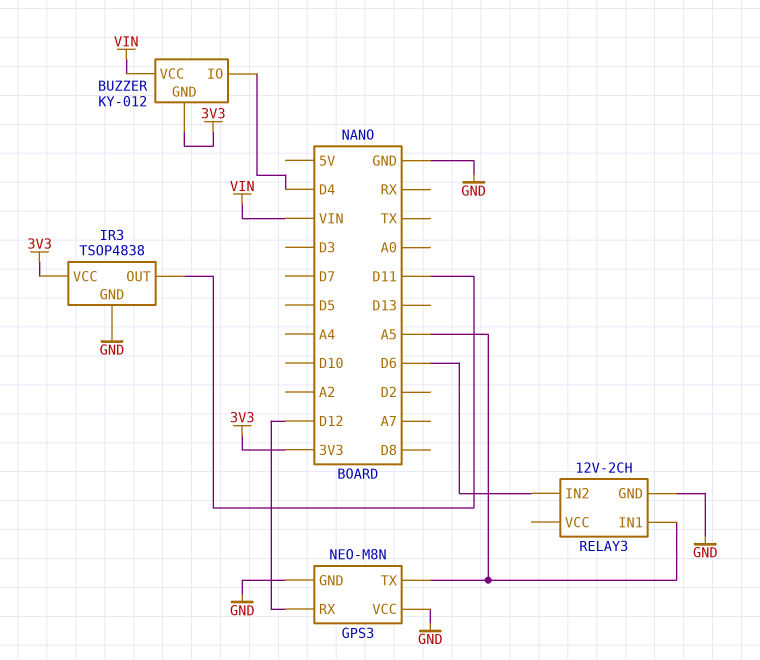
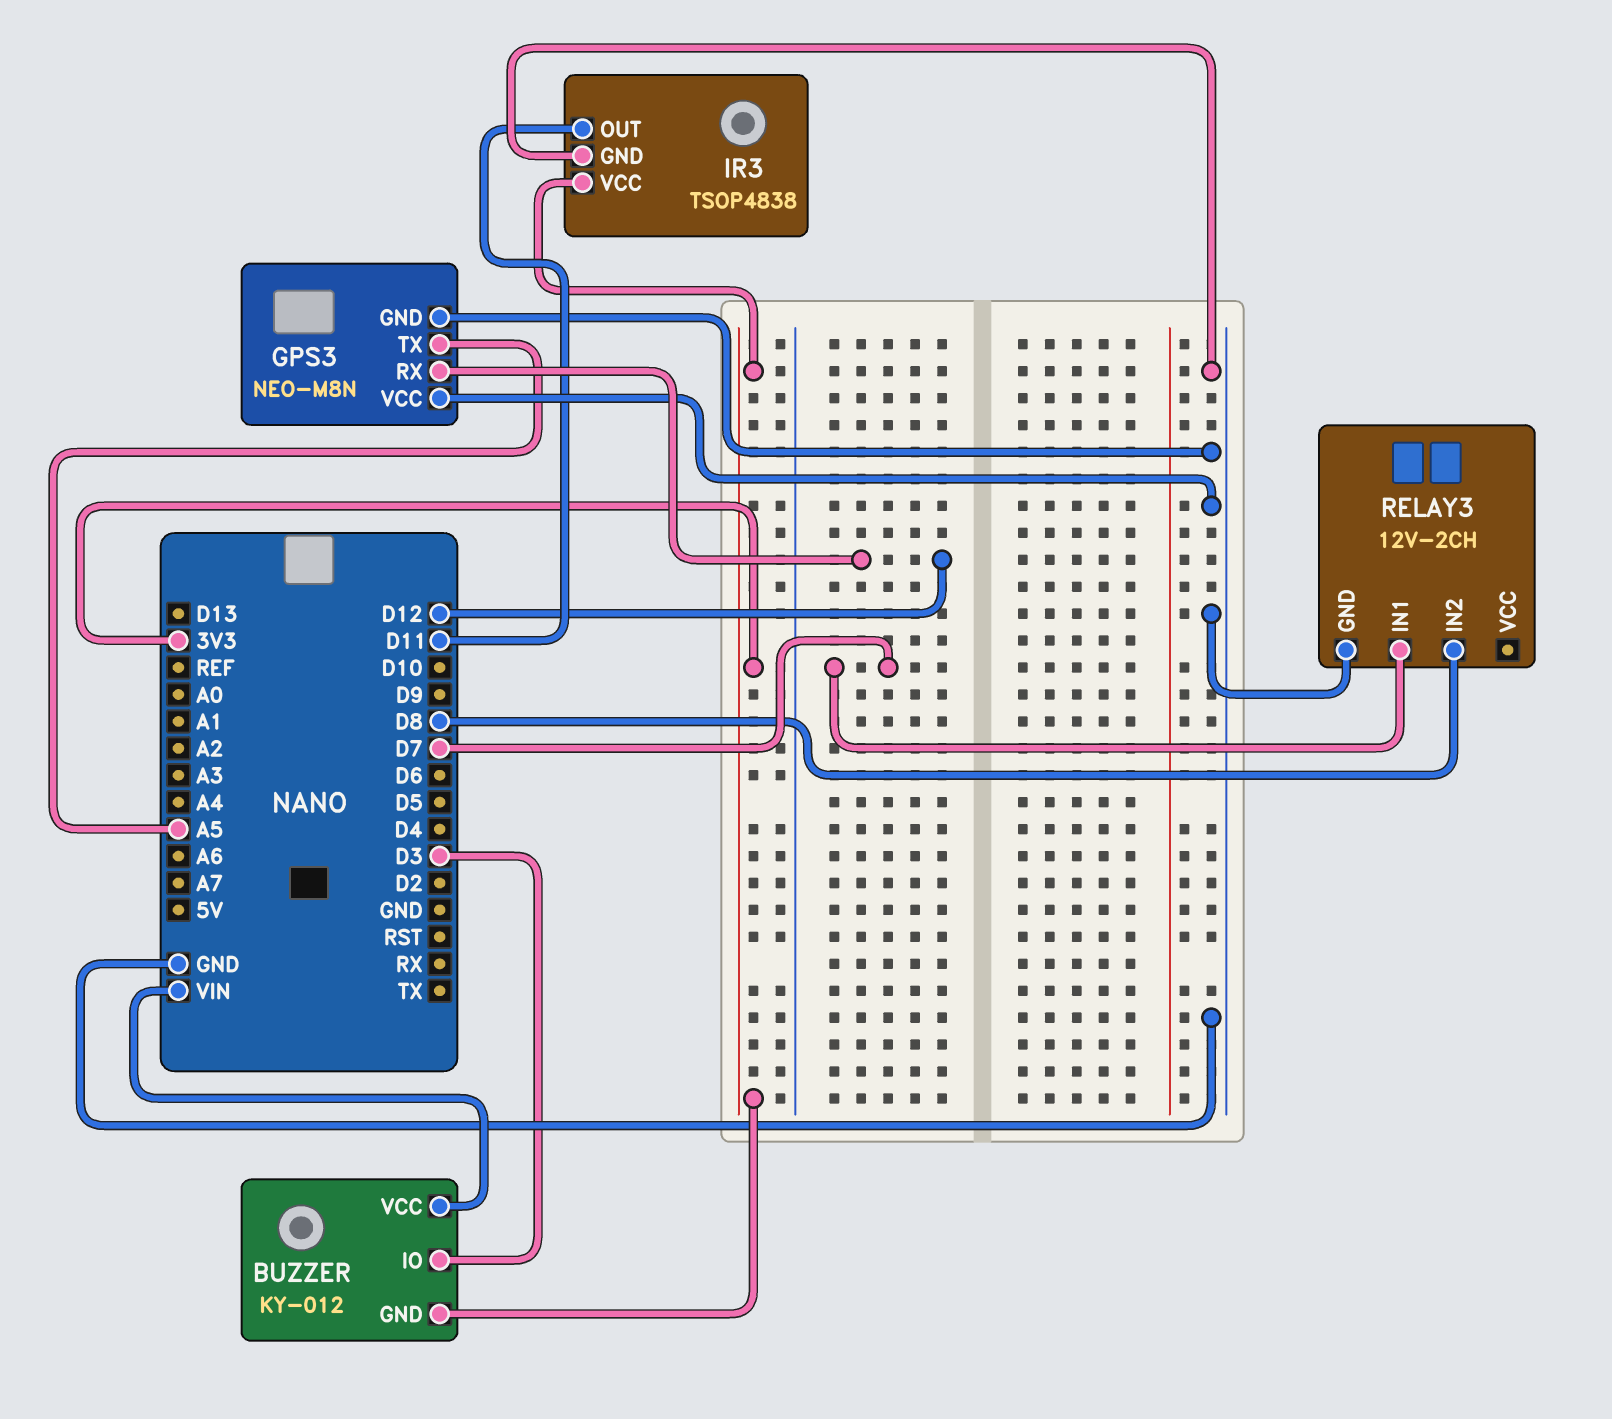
BUZZER pin IO: D4 -> D3
RELAY3 pin IN1: A5 -> D7
RELAY3 pin IN2: D6 -> D8

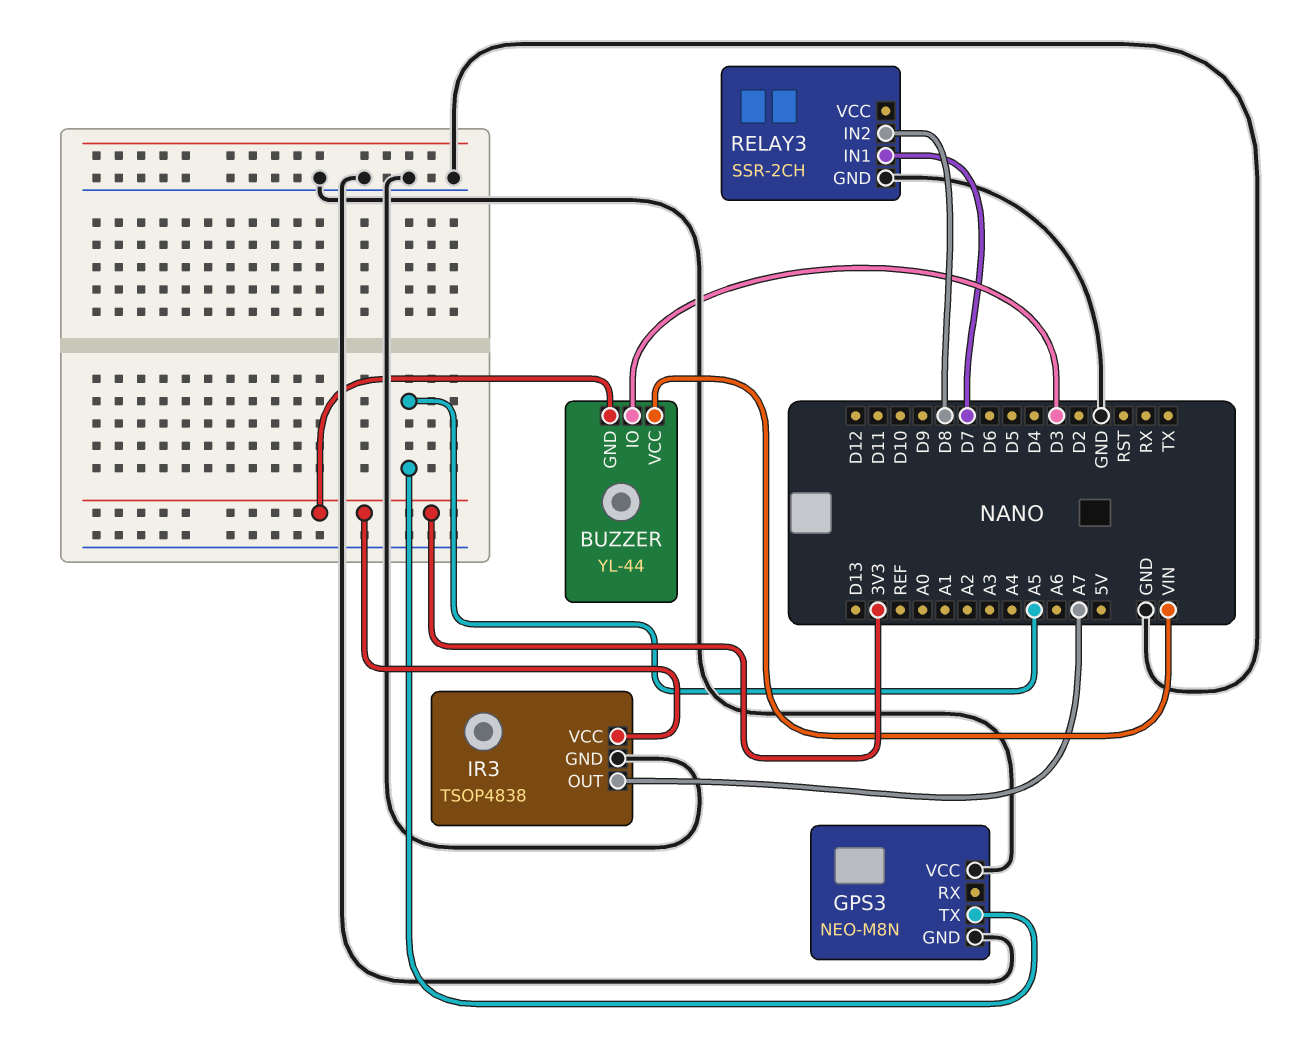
BUZZER: KY-012 -> YL-44
GPS3 pin RX: D12 -> none
IR3 pin OUT: D11 -> A7
RELAY3: 12V-2CH -> SSR-2CH

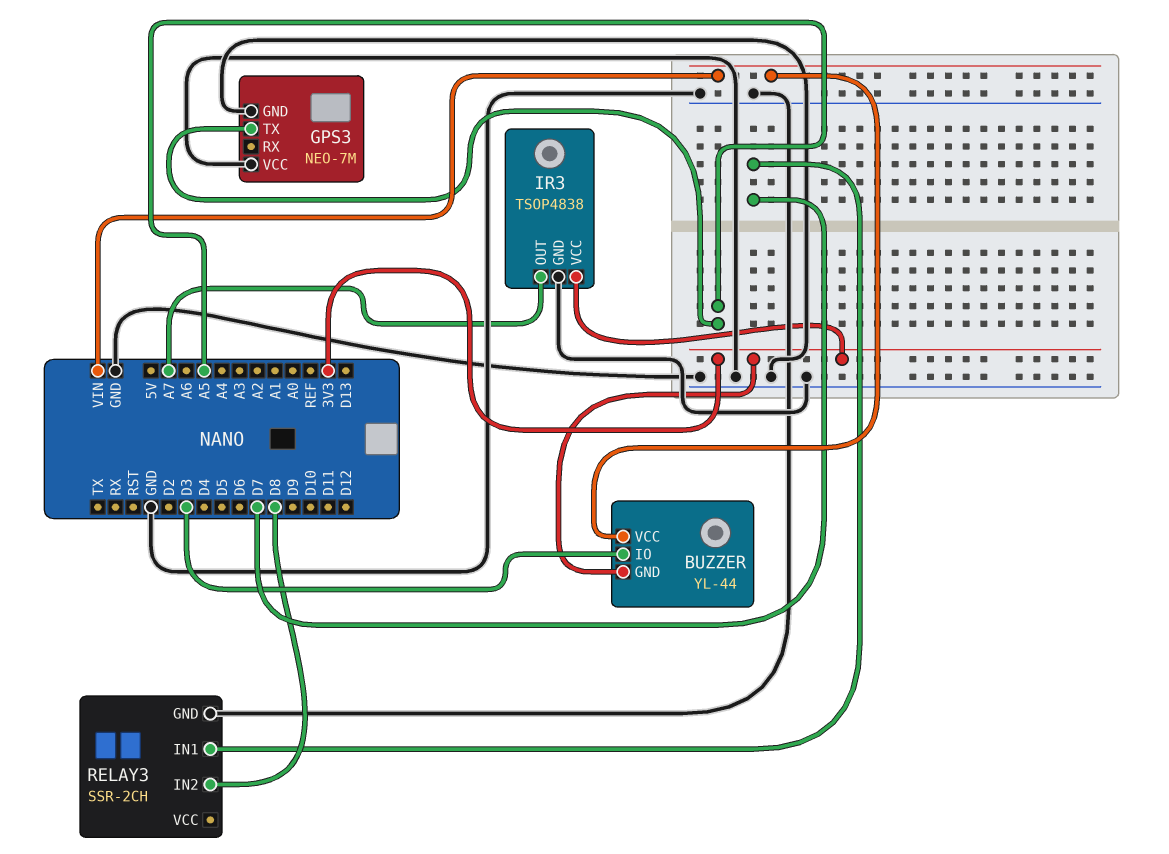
GPS3: NEO-M8N -> NEO-7M

